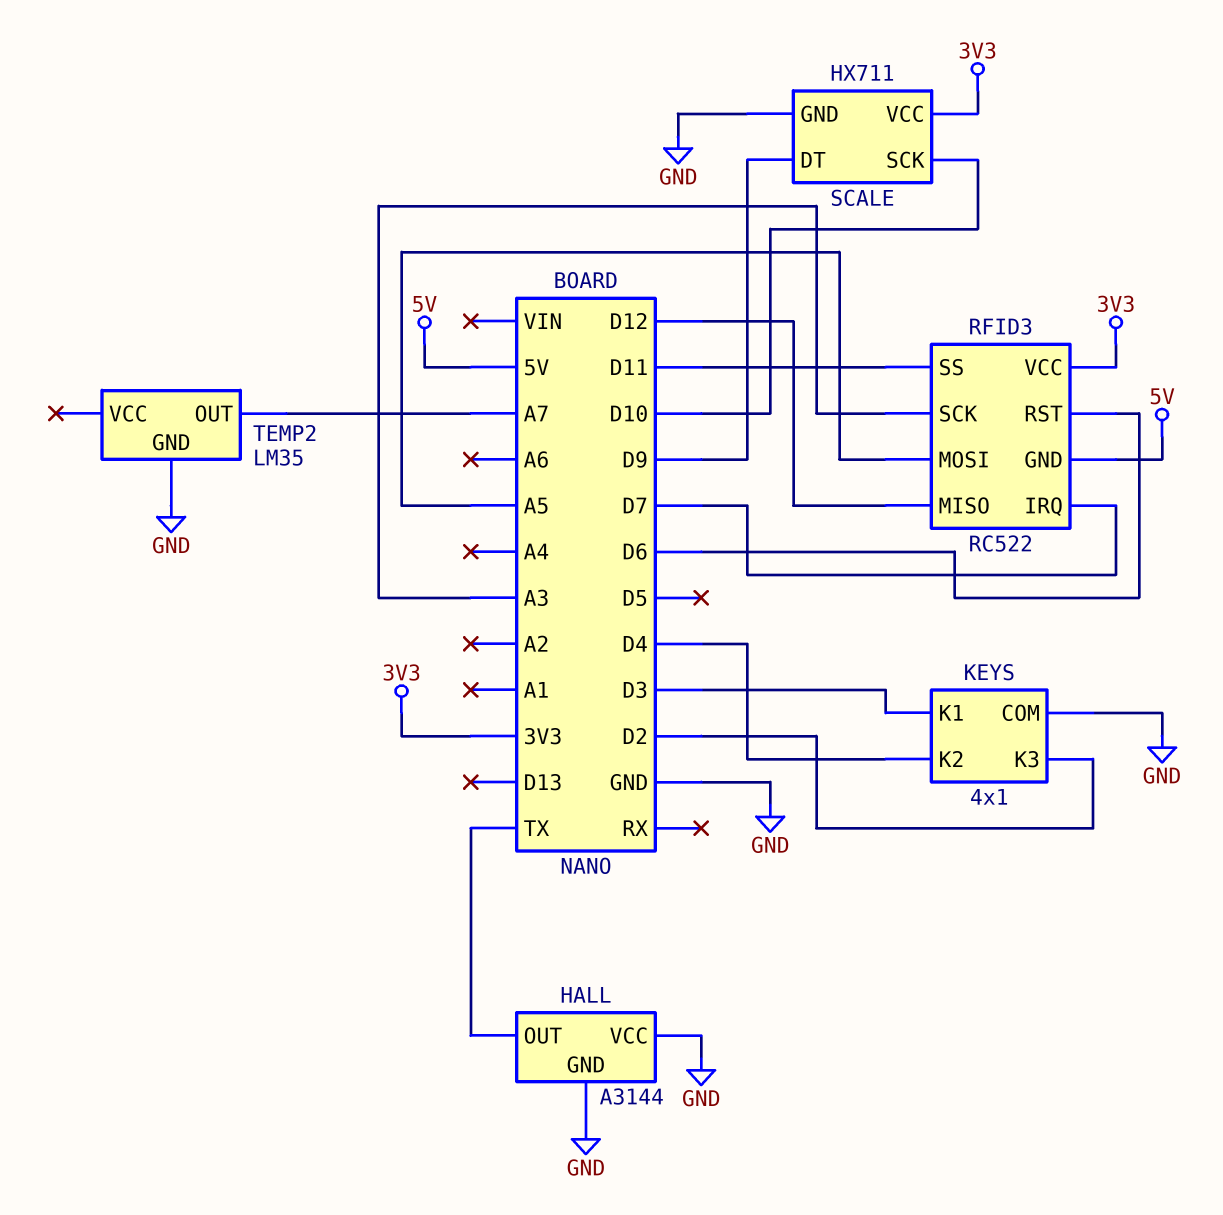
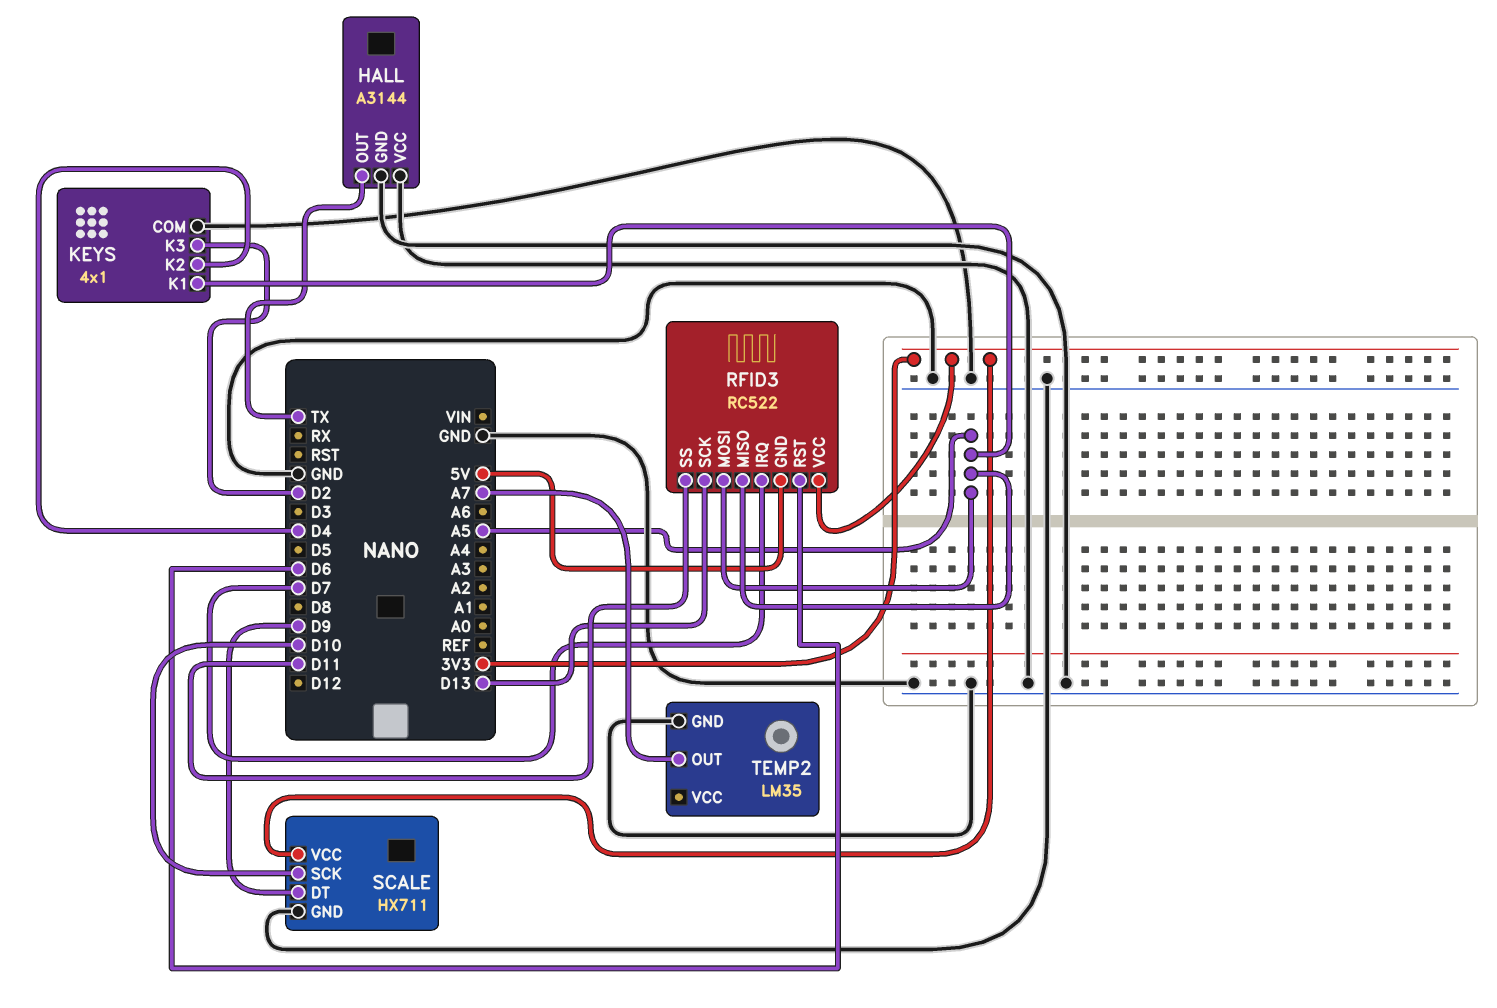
KEYS pin K1: D3 -> A5
RFID3 pin MISO: D12 -> A5
RFID3 pin SCK: A3 -> D13

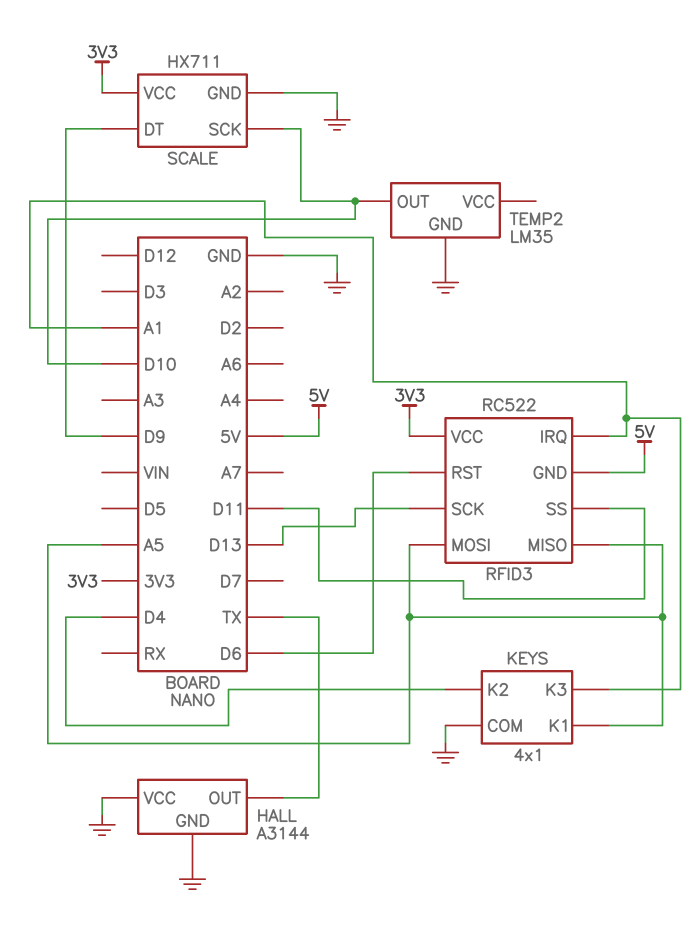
KEYS pin K3: D2 -> A1
RFID3 pin IRQ: D7 -> A1
TEMP2 pin OUT: A7 -> D10

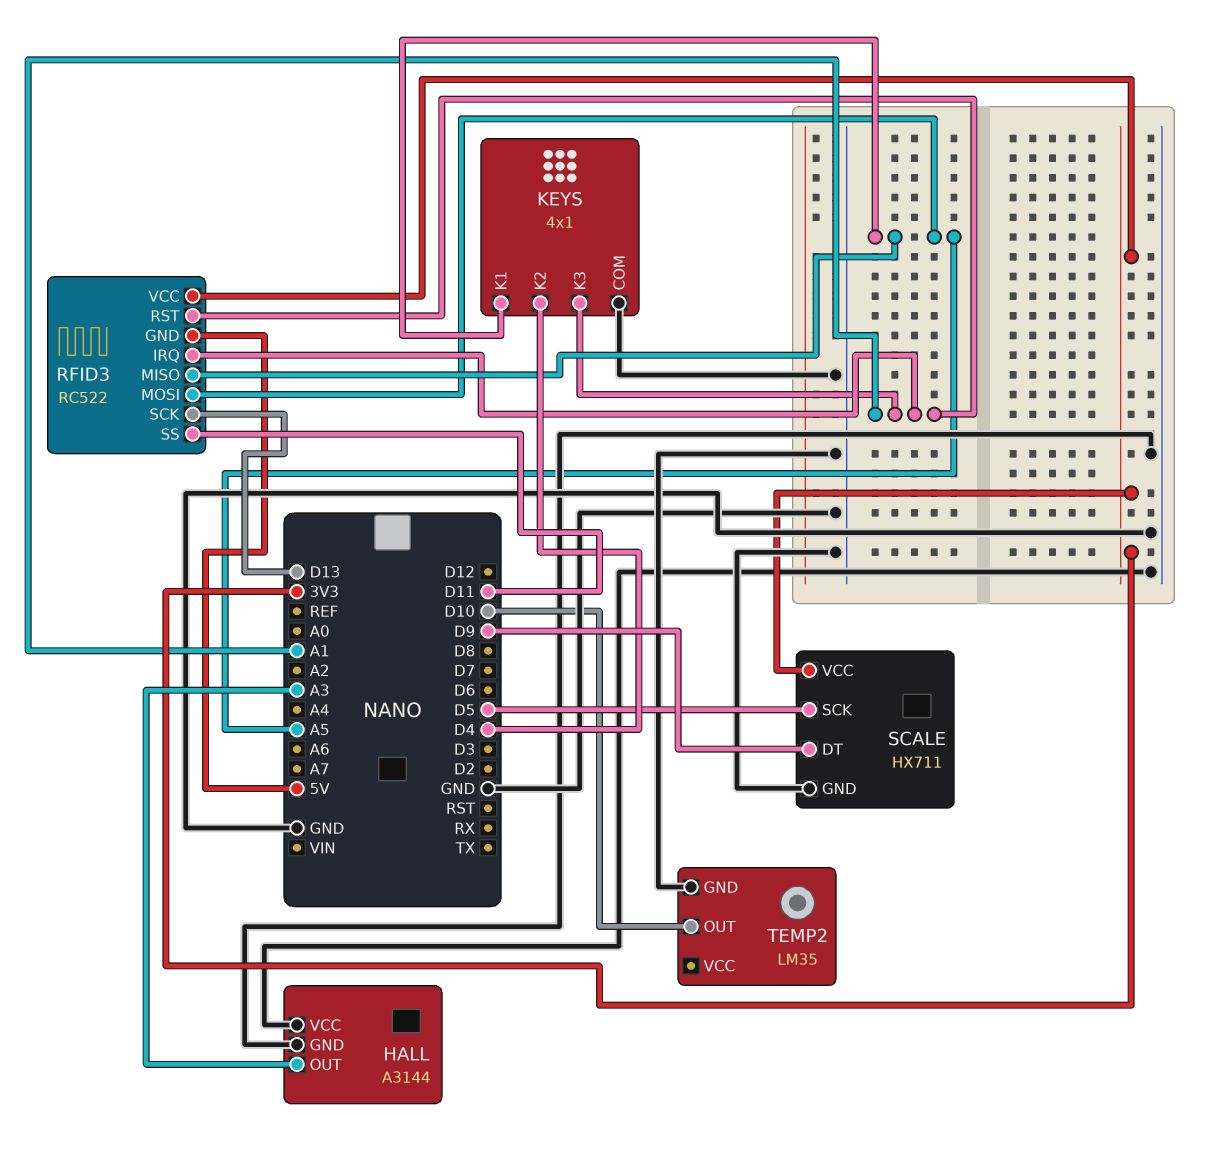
HALL pin OUT: TX -> A3
RFID3 pin RST: D6 -> A1
SCALE pin SCK: D10 -> D5

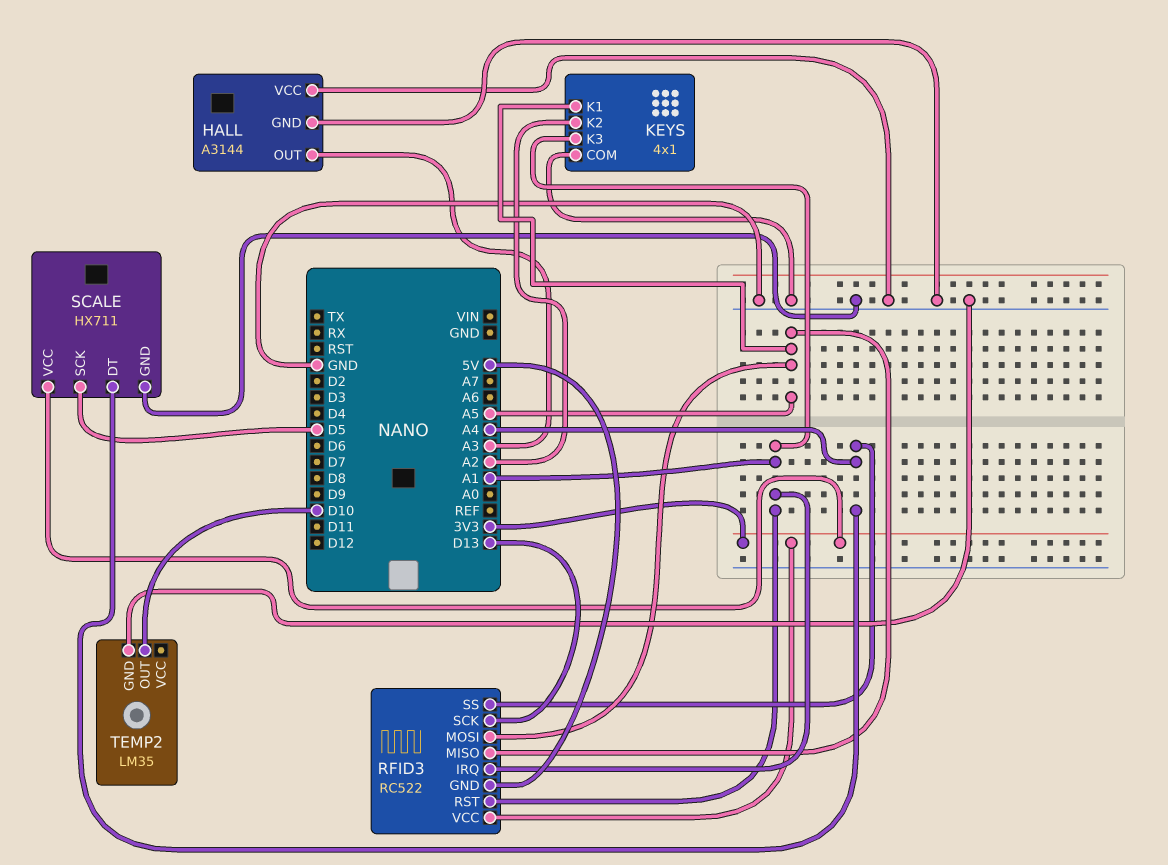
KEYS pin K2: D4 -> A2
RFID3 pin SS: D11 -> A4
SCALE pin DT: D9 -> A4

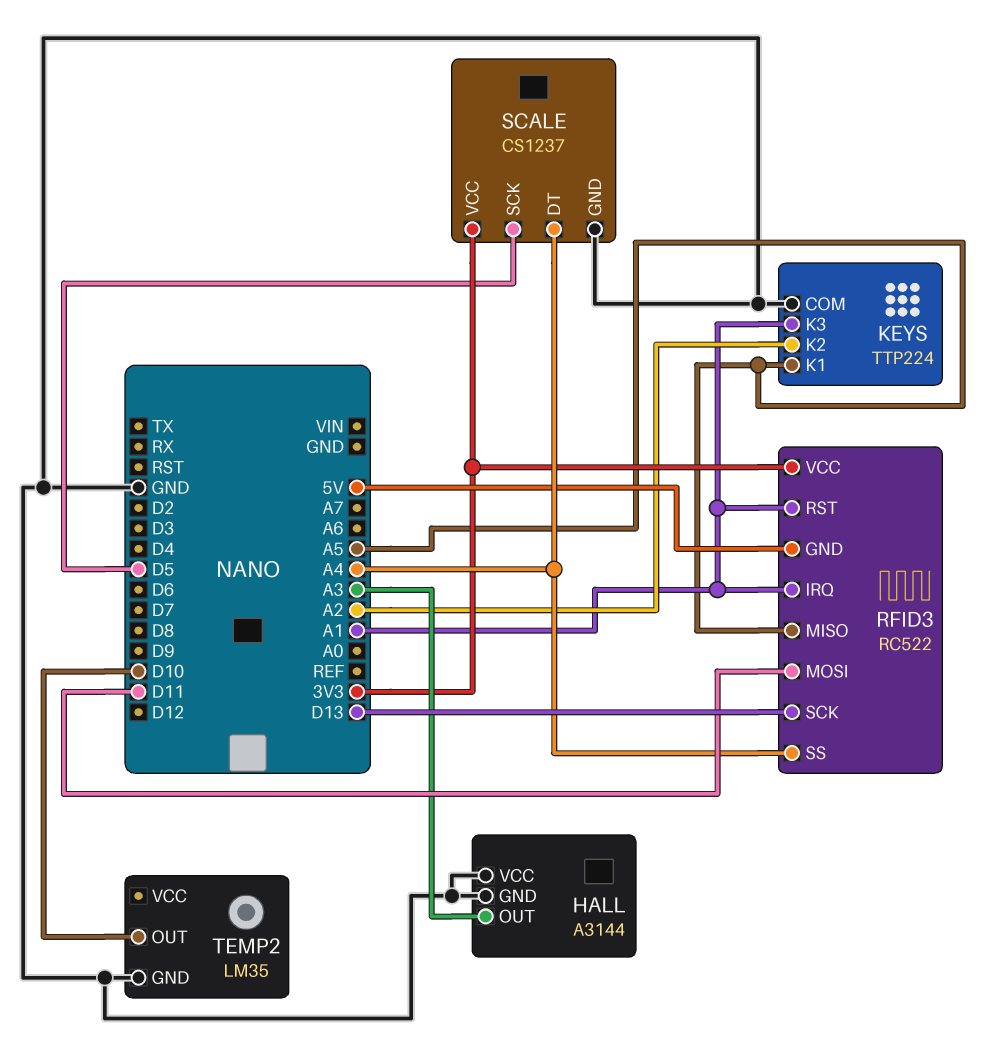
KEYS: 4x1 -> TTP224
RFID3 pin MOSI: A5 -> D11
SCALE: HX711 -> CS1237

